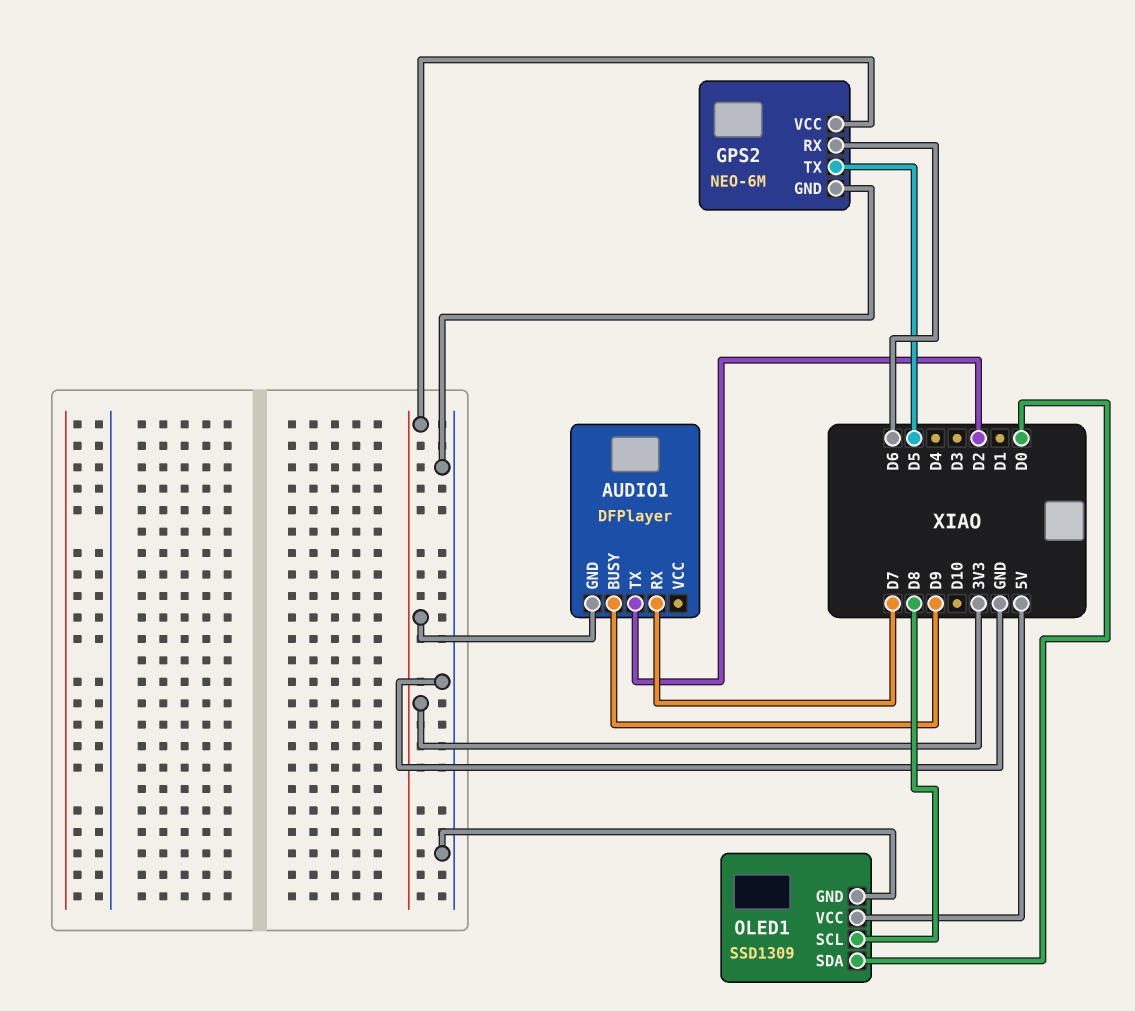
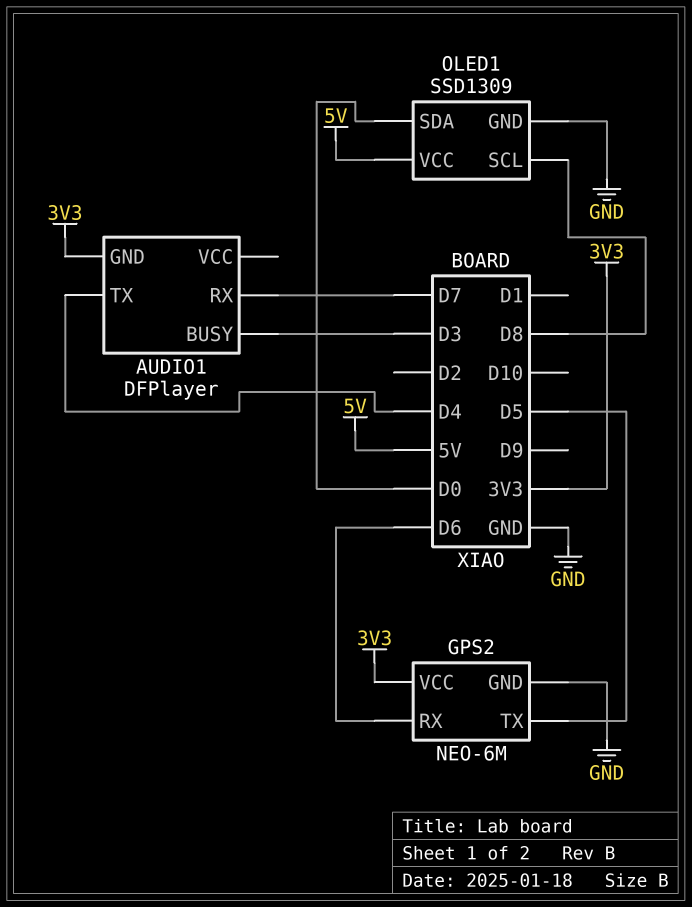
AUDIO1 pin BUSY: D9 -> D3
AUDIO1 pin TX: D2 -> D4

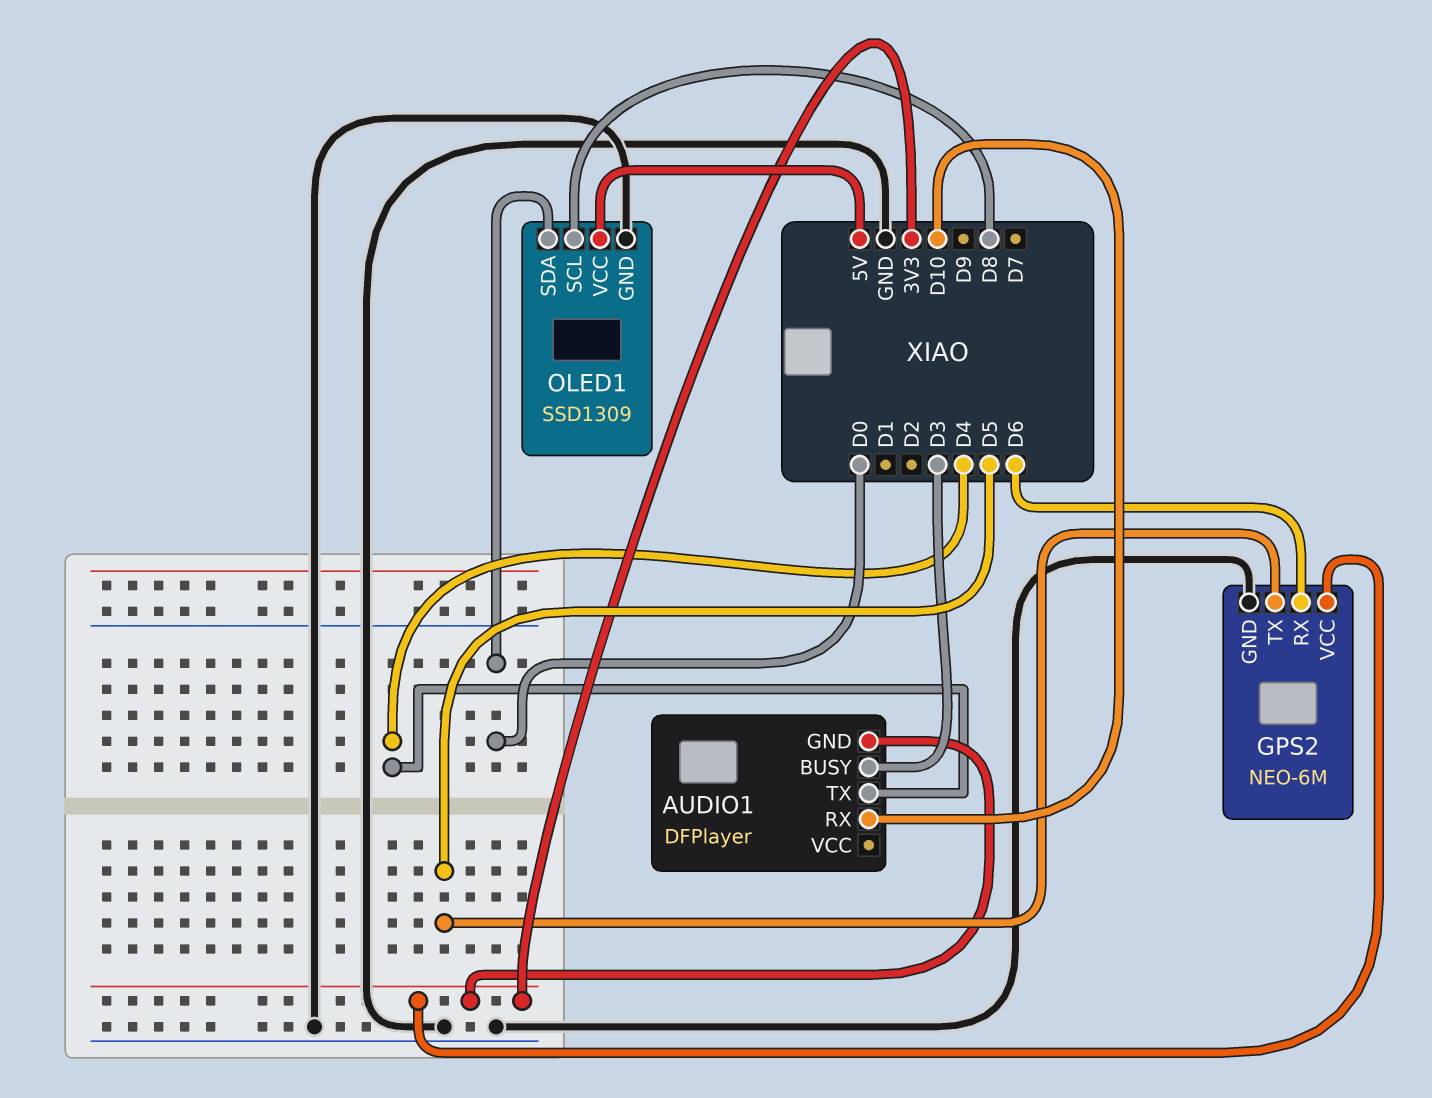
AUDIO1 pin RX: D7 -> D10

